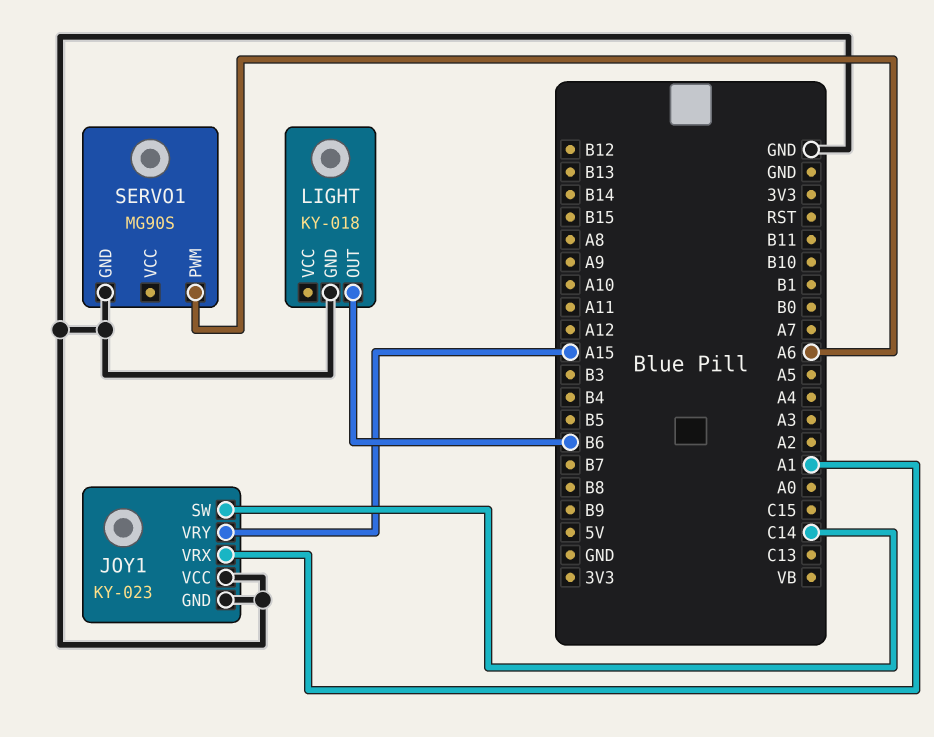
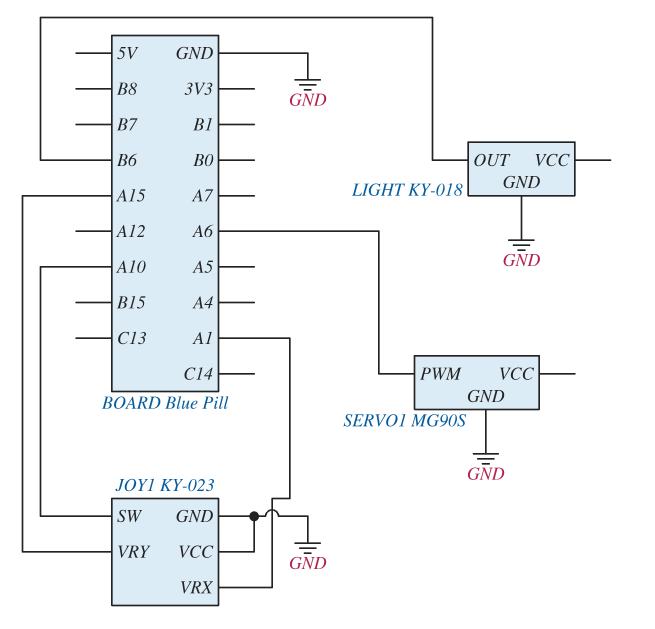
JOY1 pin SW: C14 -> A10

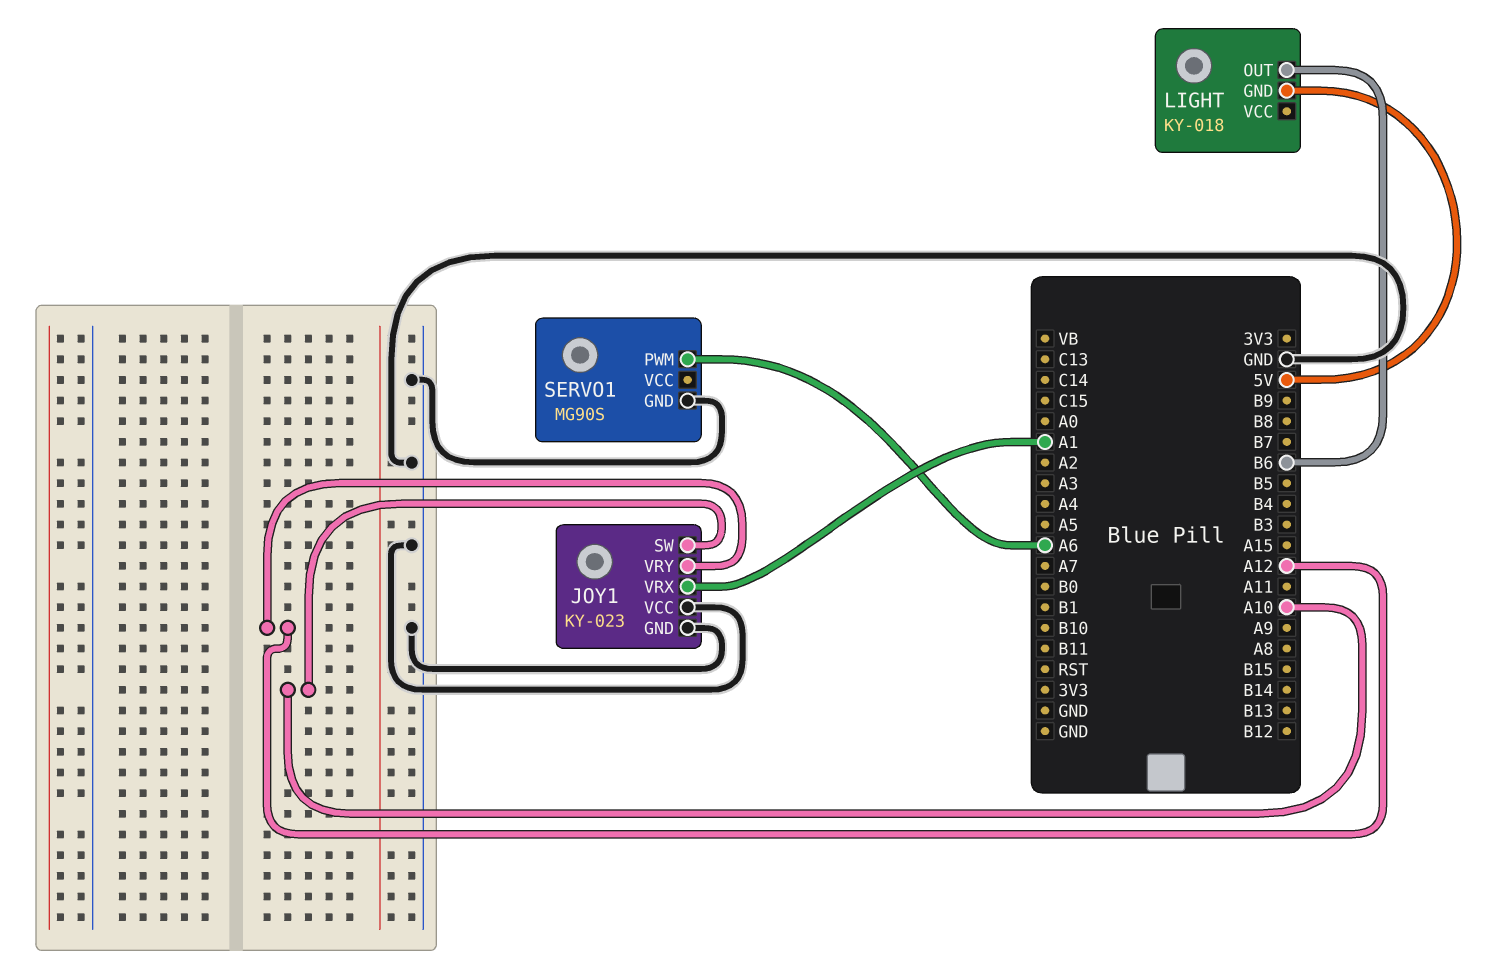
JOY1 pin VRY: A15 -> A12
LIGHT pin GND: GND -> 5V

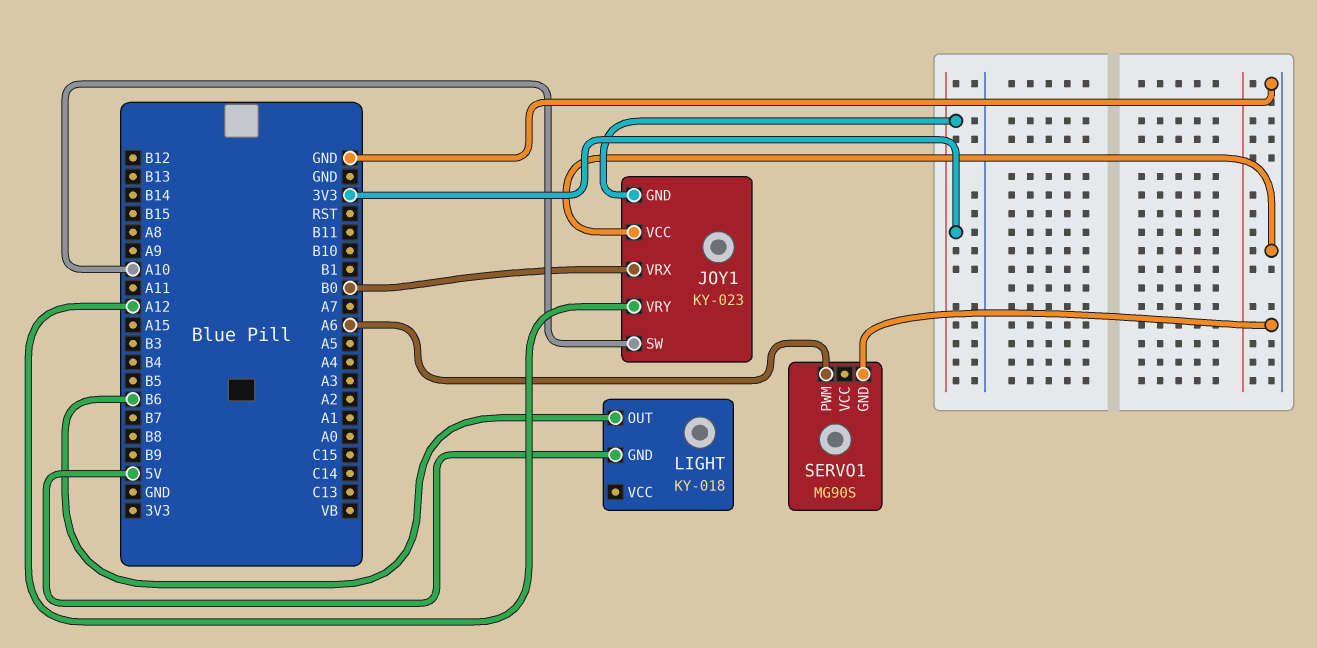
JOY1 pin GND: GND -> 3V3
JOY1 pin VRX: A1 -> B0

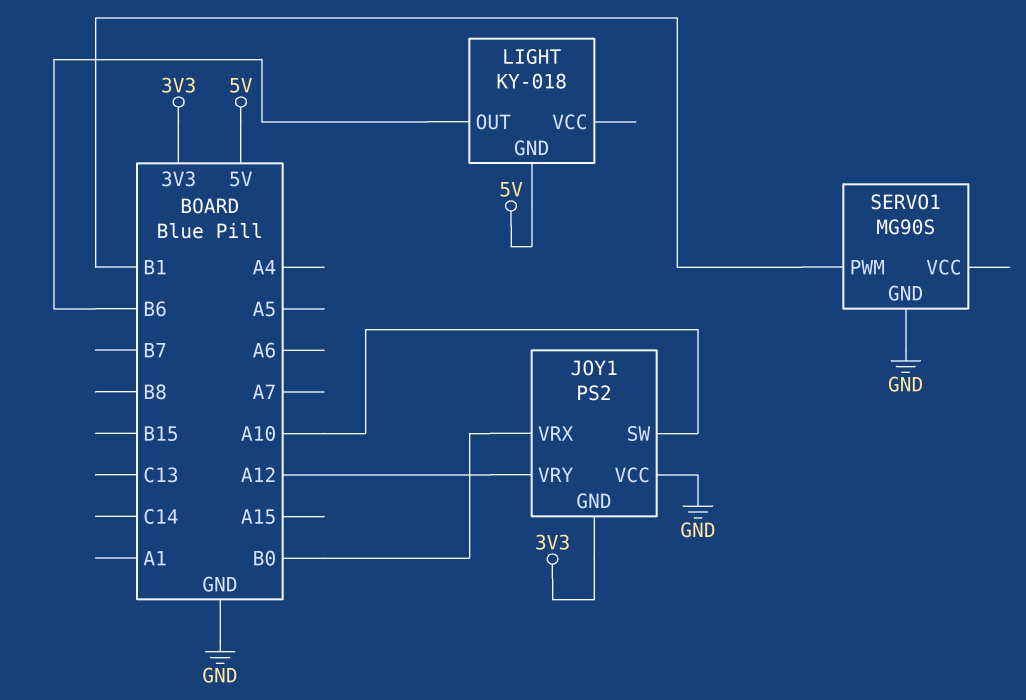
JOY1: KY-023 -> PS2
SERVO1 pin PWM: A6 -> B1

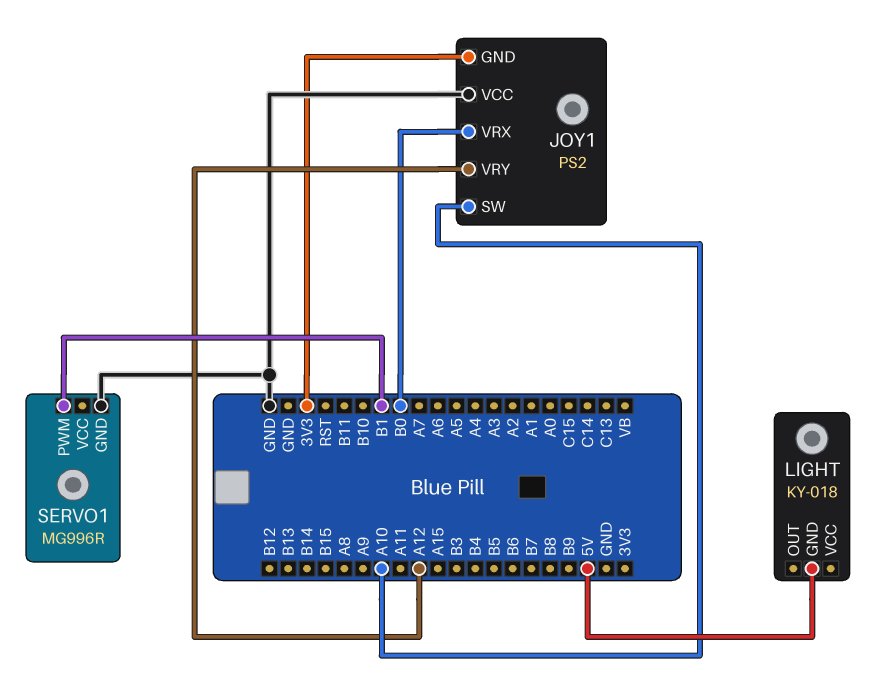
LIGHT pin OUT: B6 -> none
SERVO1: MG90S -> MG996R

